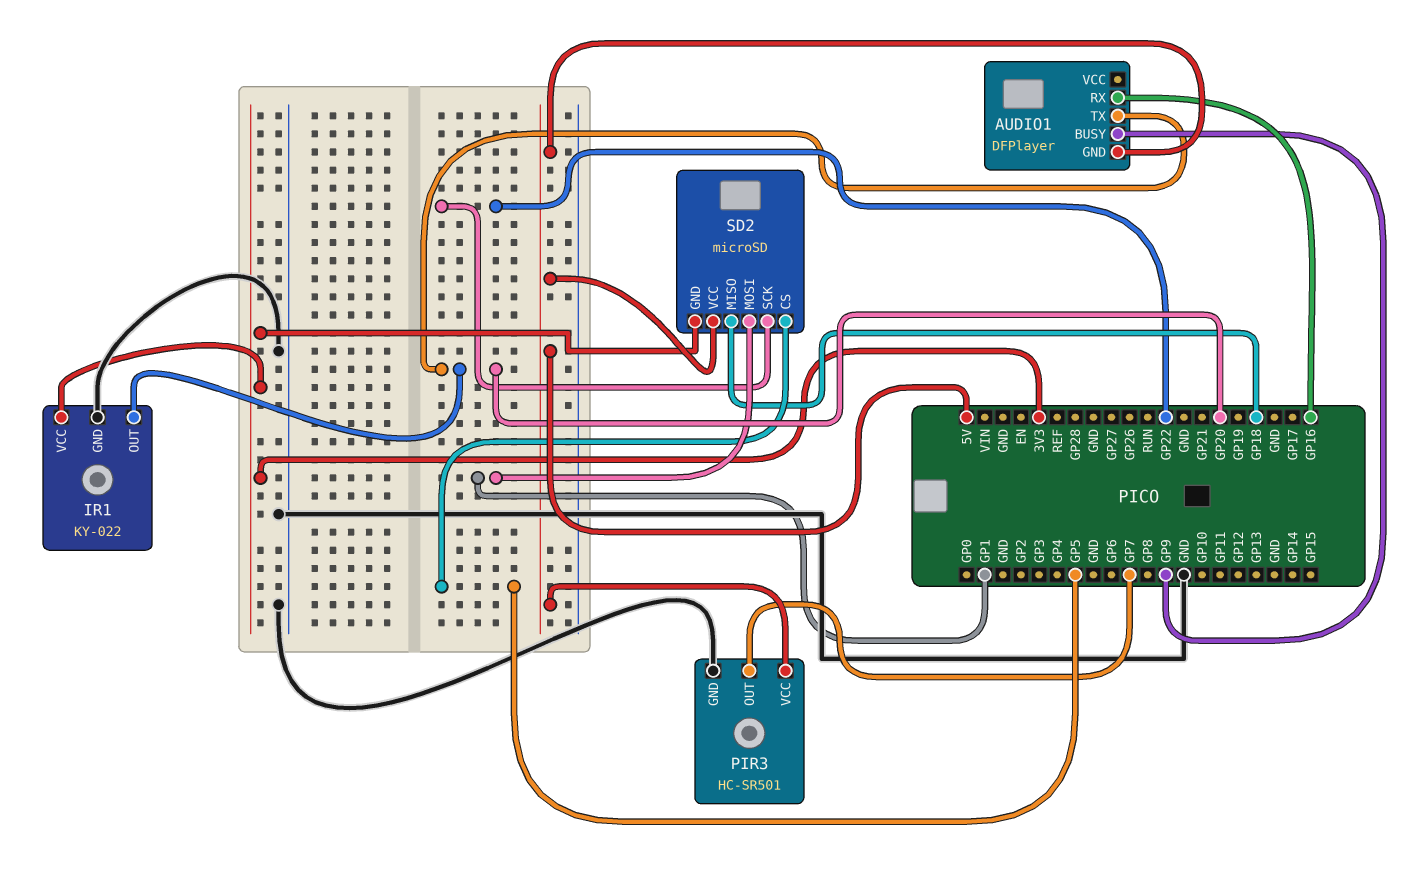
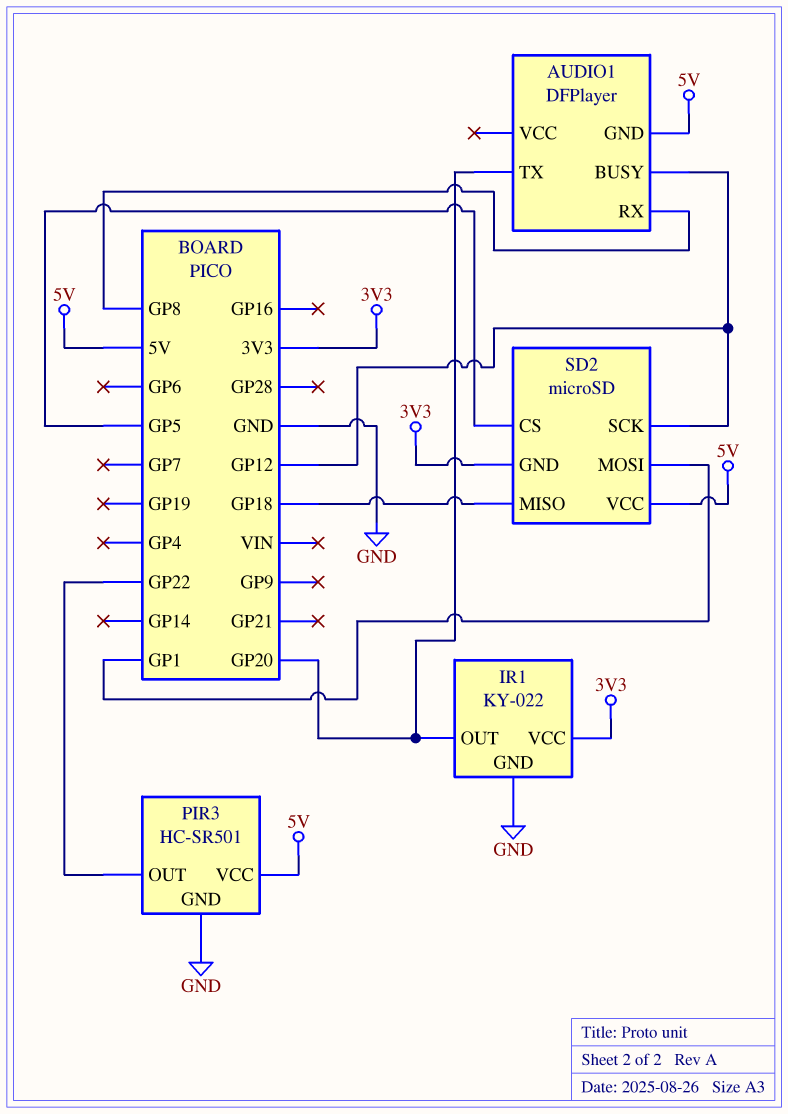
AUDIO1 pin BUSY: GP9 -> GP12
AUDIO1 pin RX: GP16 -> GP8
PIR3 pin OUT: GP7 -> GP22
SD2 pin SCK: GP22 -> GP12

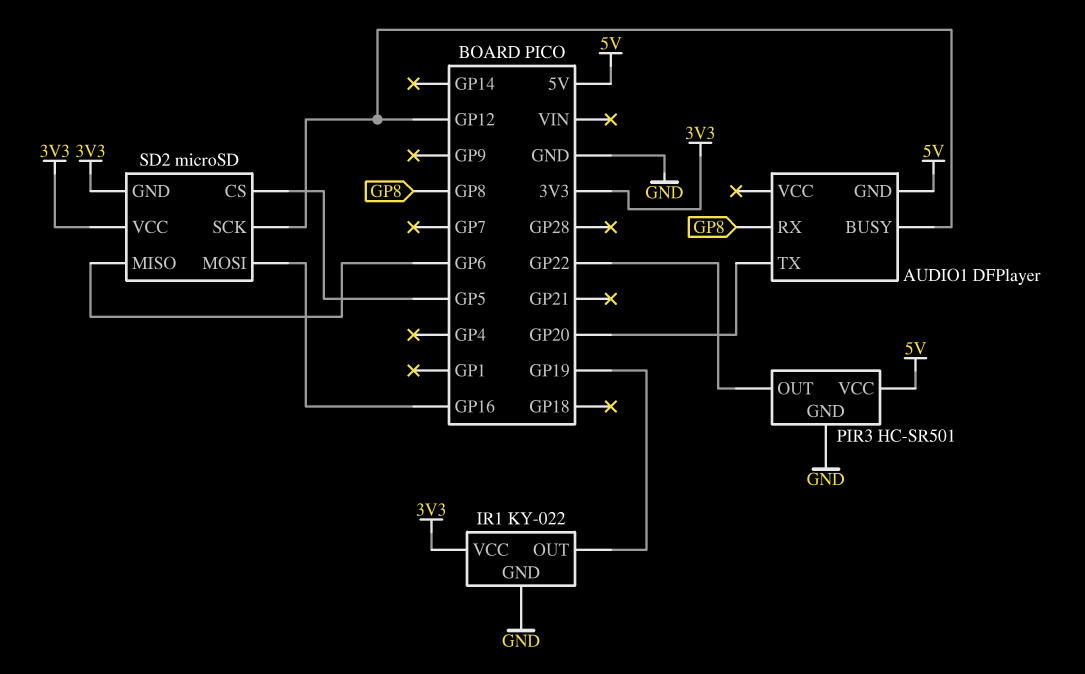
IR1 pin OUT: GP20 -> GP19
SD2 pin MISO: GP18 -> GP6
SD2 pin MOSI: GP1 -> GP16
SD2 pin VCC: 5V -> 3V3

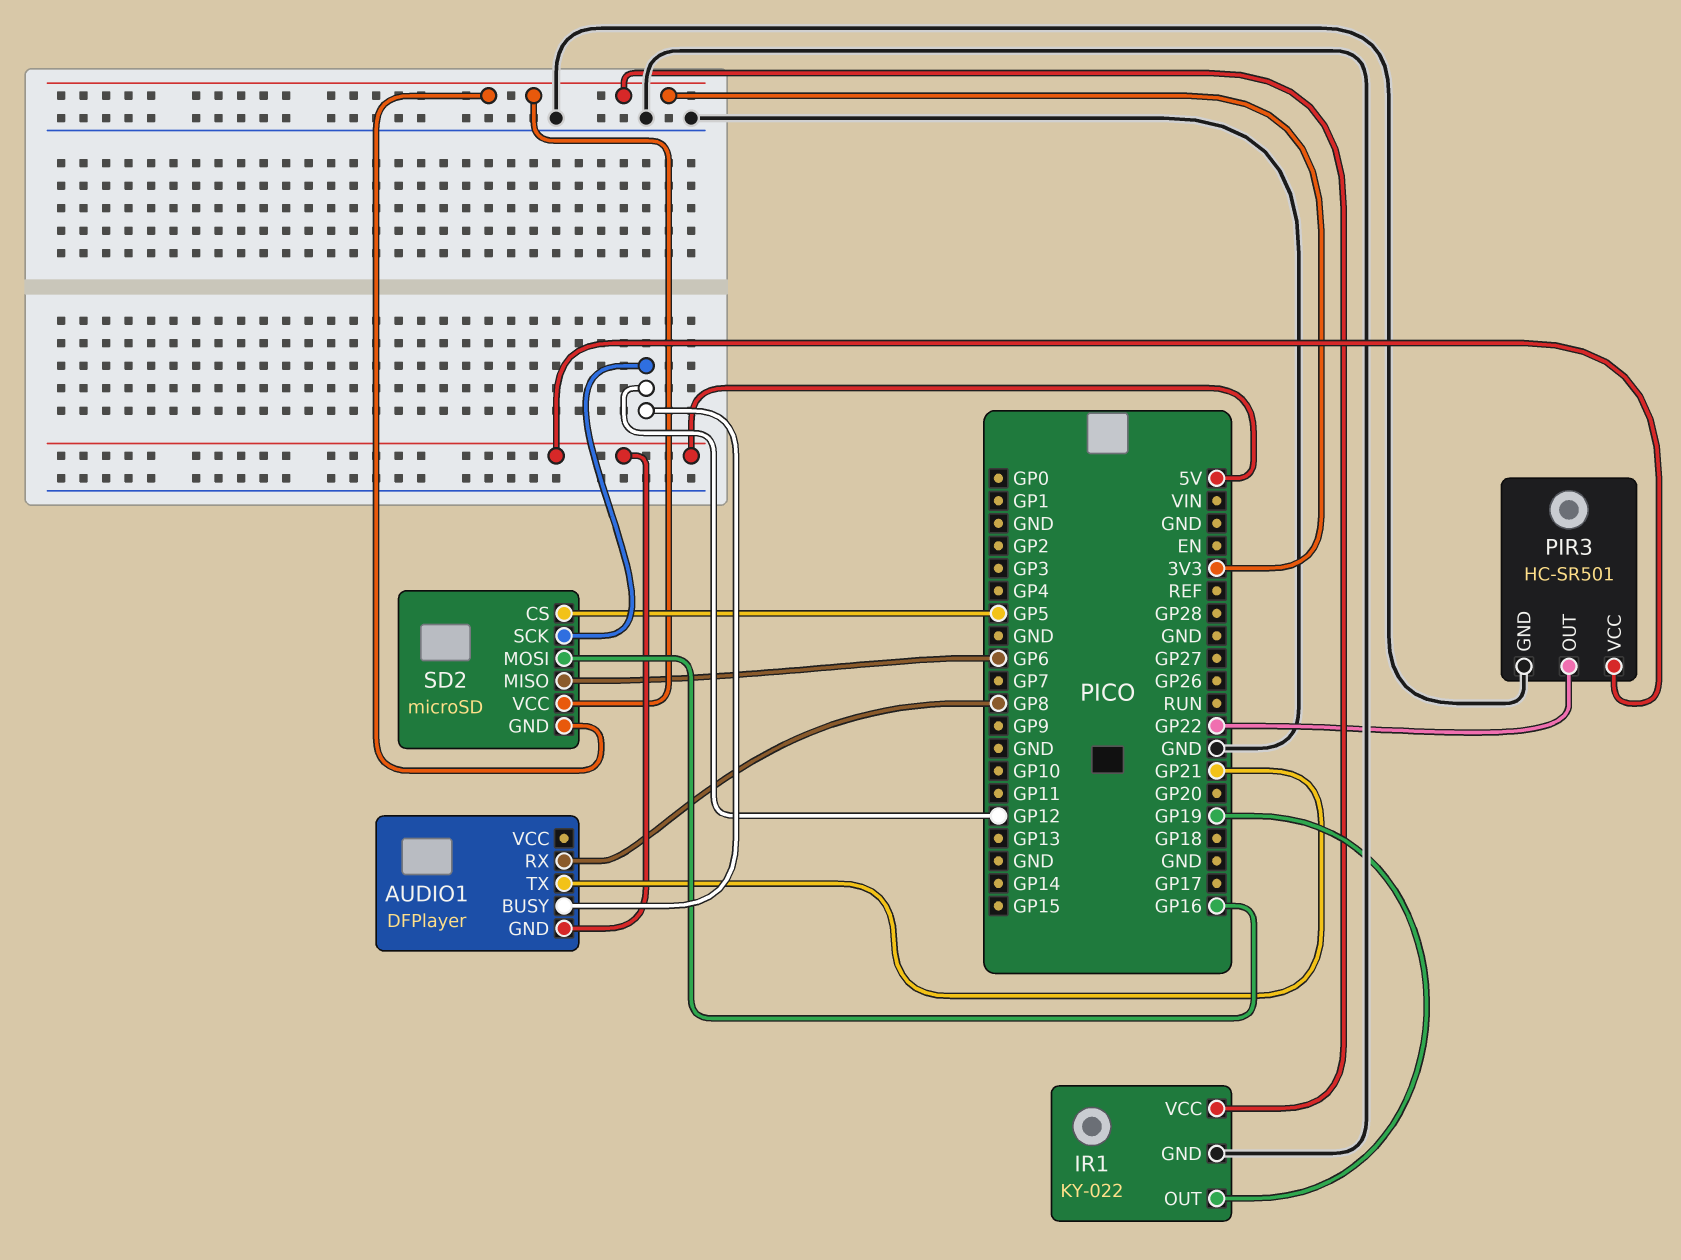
AUDIO1 pin TX: GP20 -> GP21

